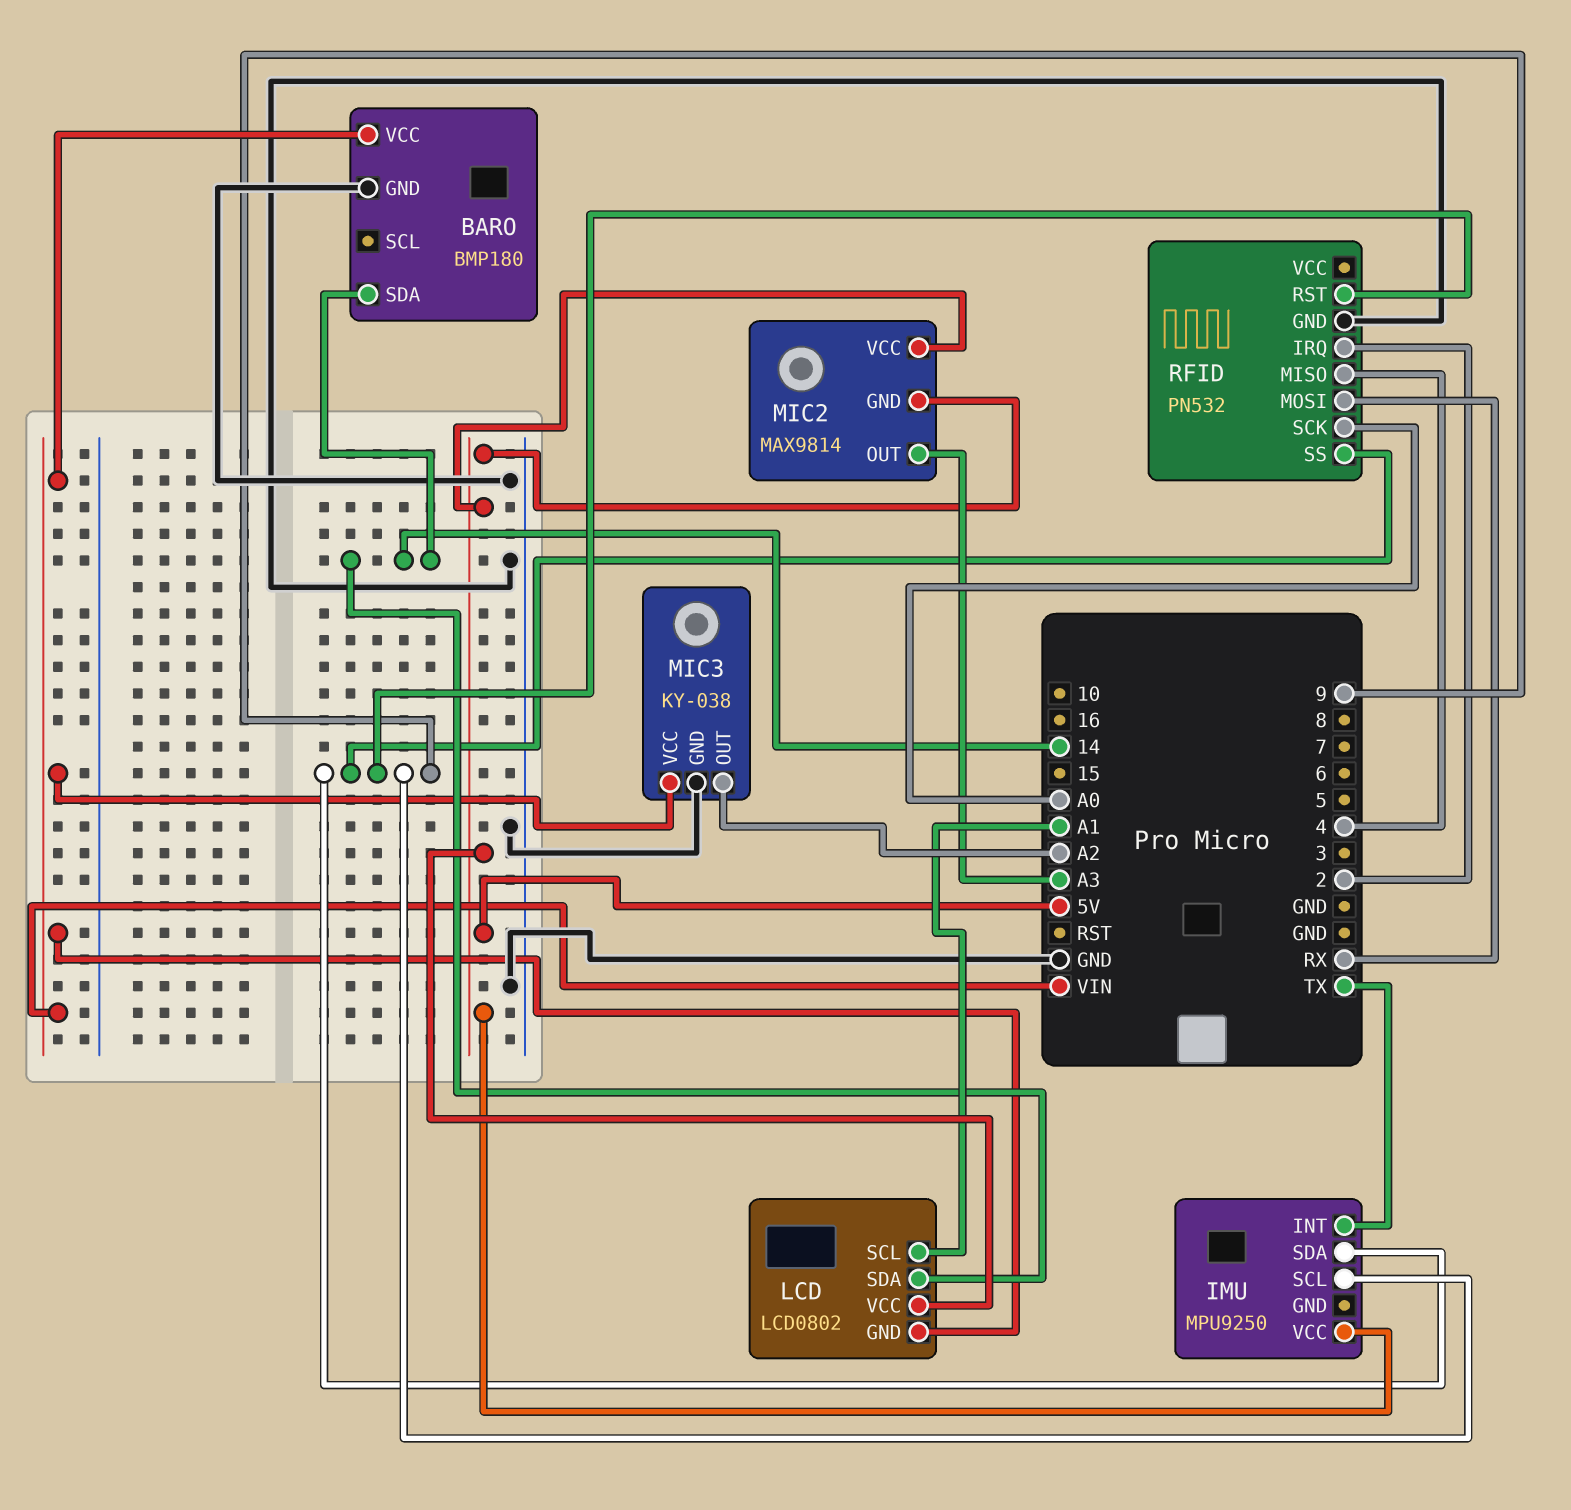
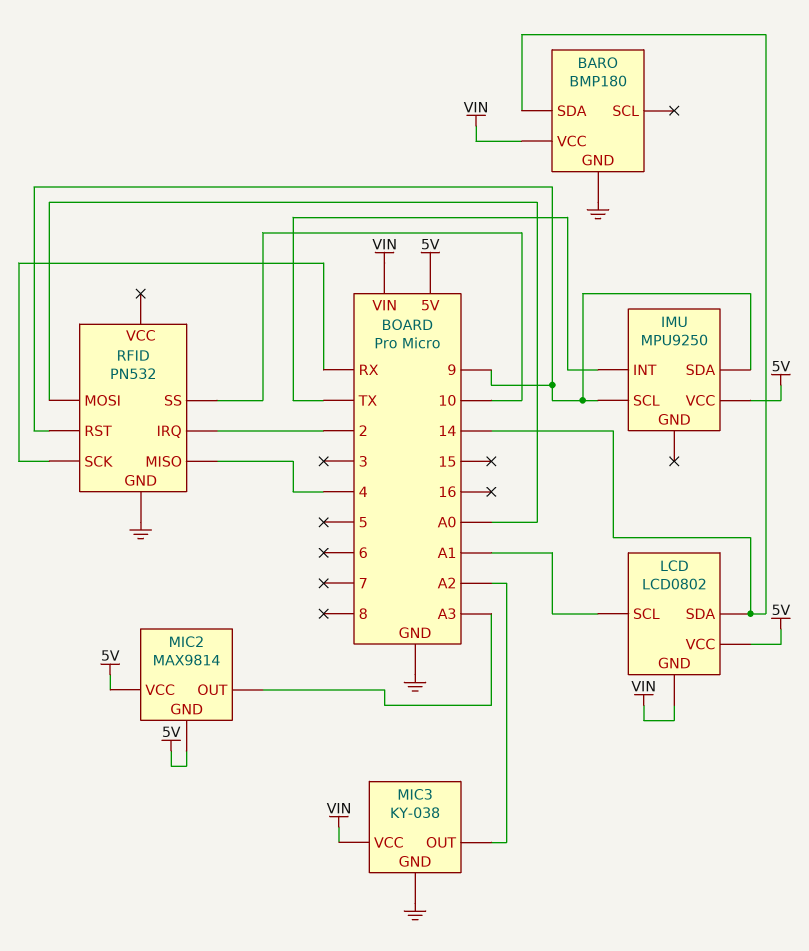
RFID pin MOSI: RX -> A0
RFID pin SCK: A0 -> RX
RFID pin SS: 9 -> 10

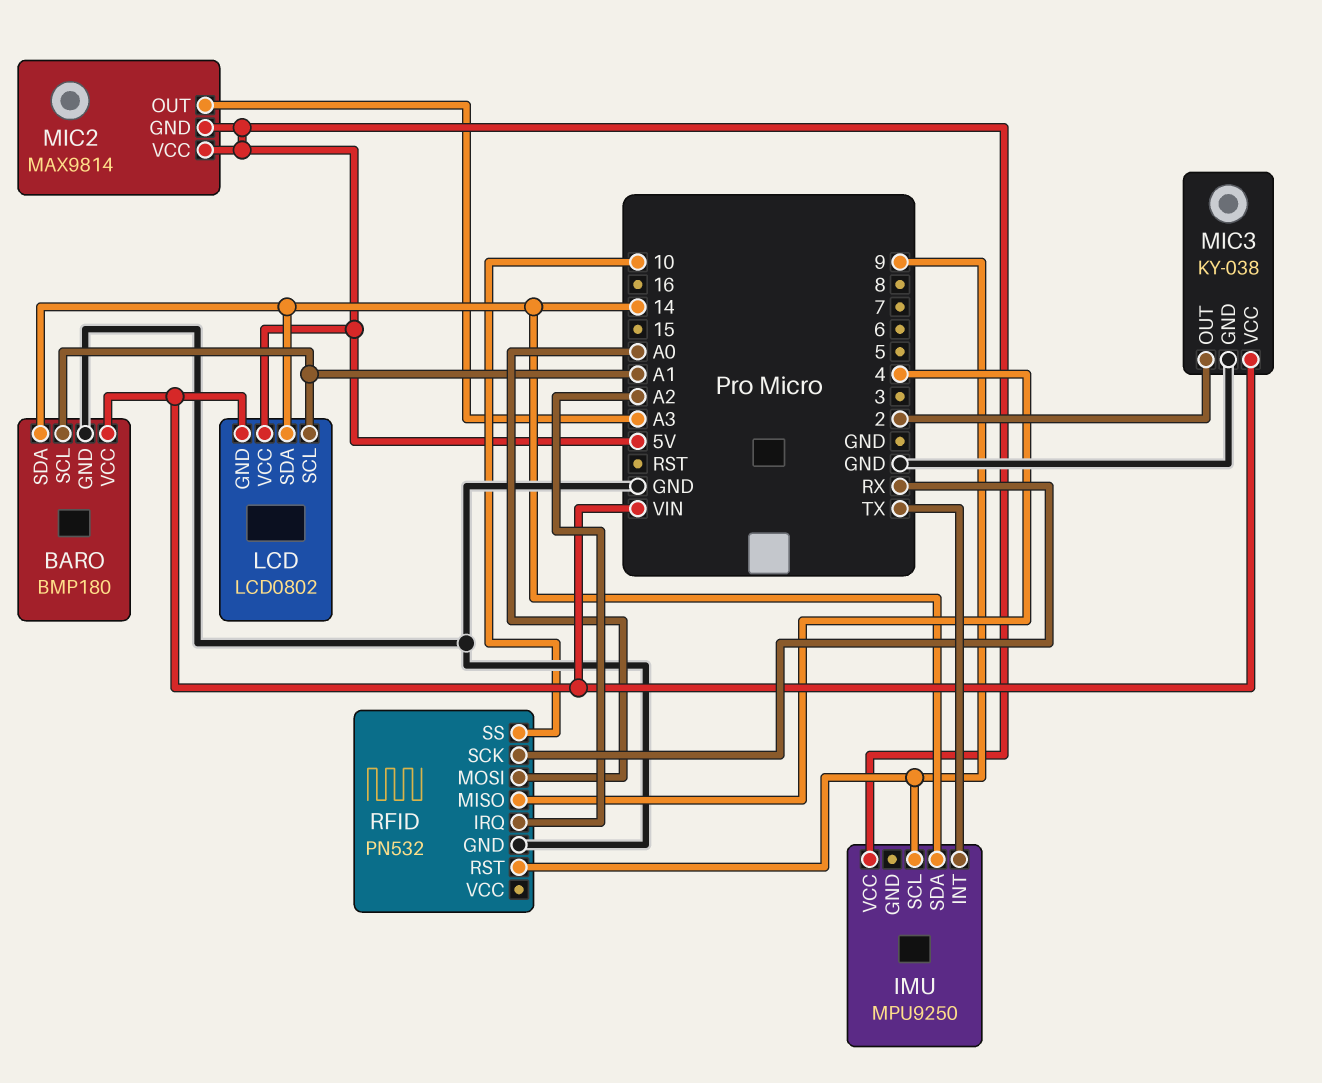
BARO pin SCL: none -> A1
IMU pin SDA: 9 -> 14
MIC3 pin OUT: A2 -> 2
RFID pin IRQ: 2 -> A2

